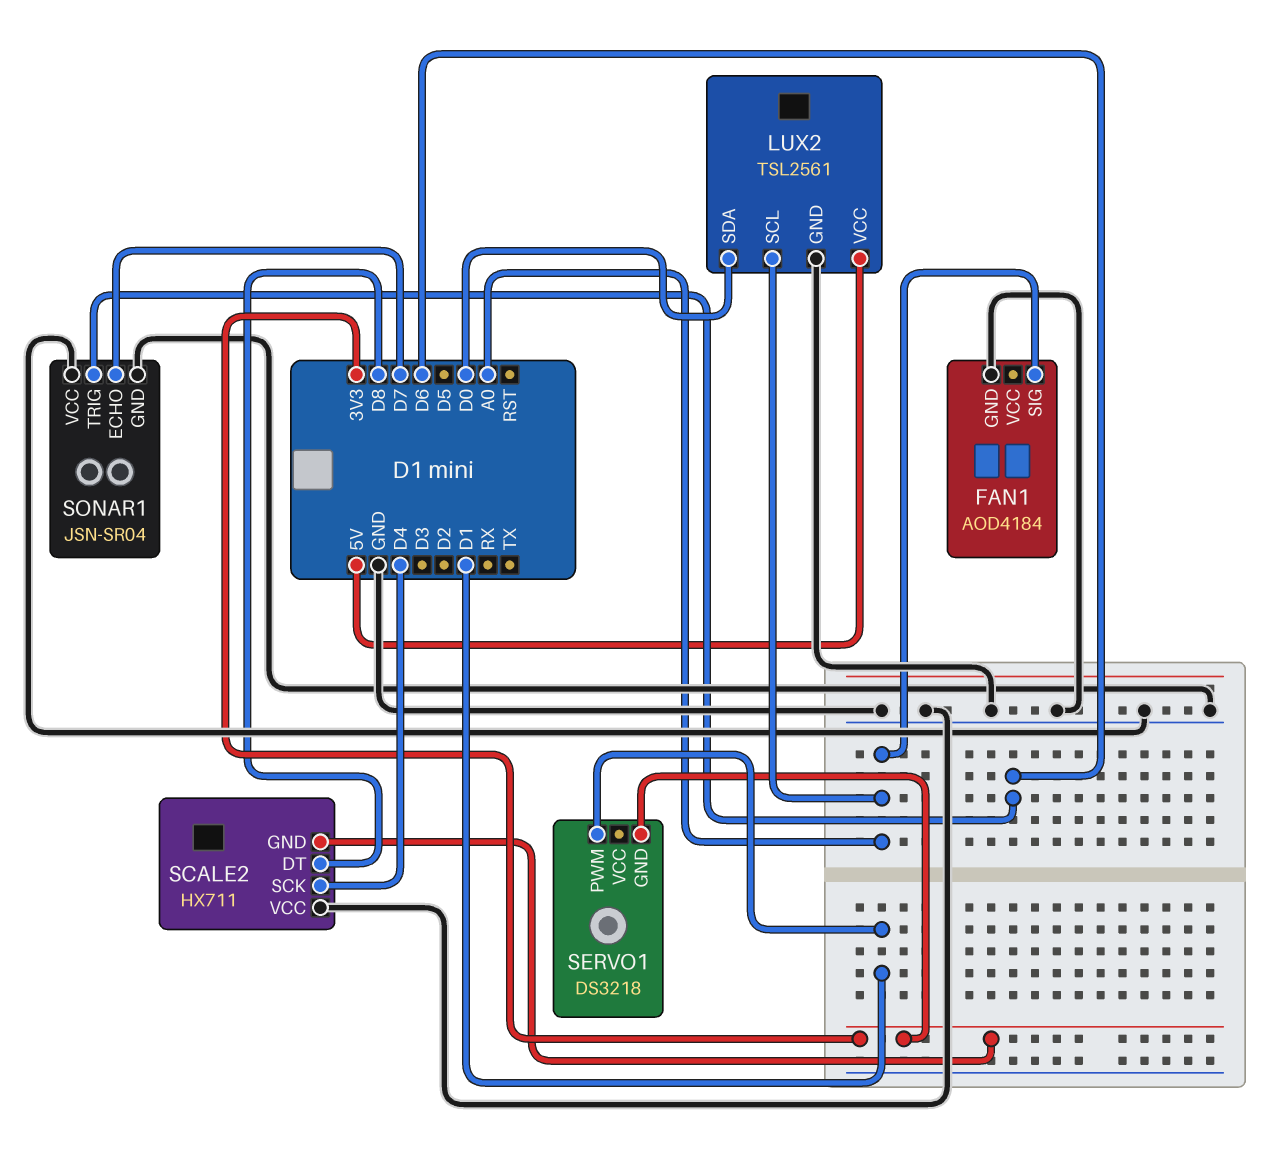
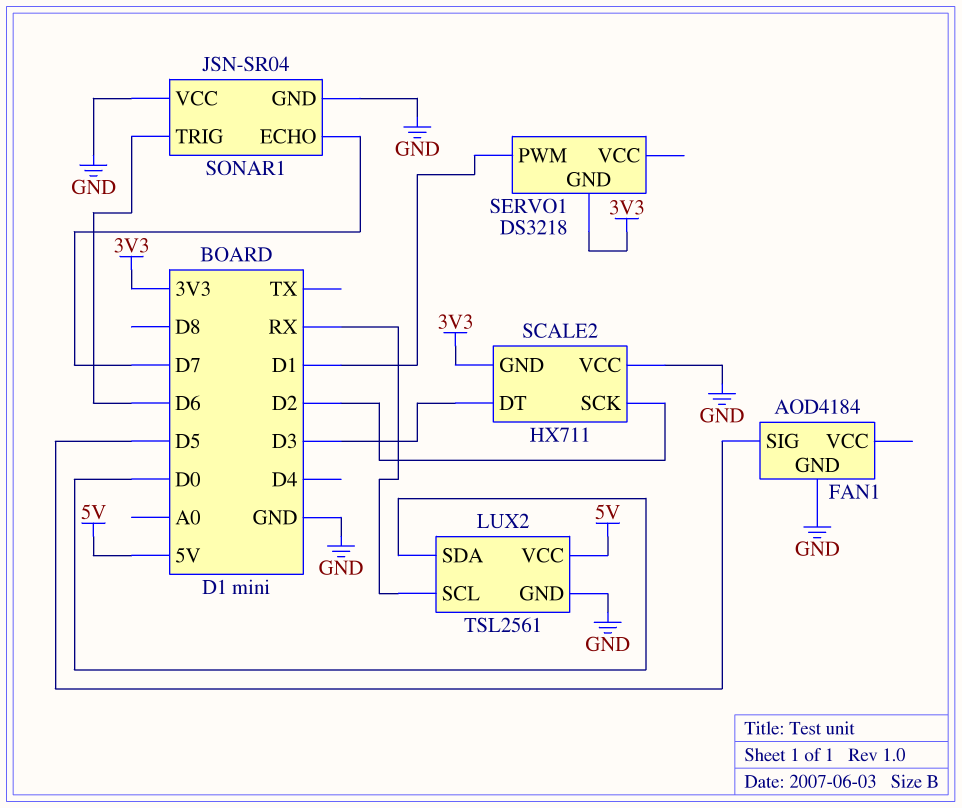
FAN1 pin SIG: A0 -> D5
LUX2 pin SCL: A0 -> RX
SCALE2 pin DT: D8 -> D3
SCALE2 pin SCK: D4 -> D2

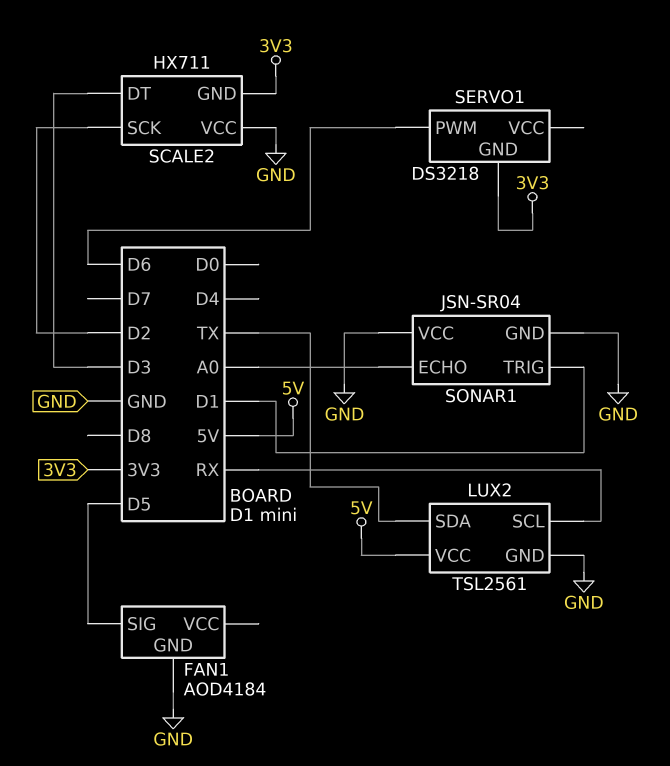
LUX2 pin SDA: D0 -> TX
SERVO1 pin PWM: D1 -> D6
SONAR1 pin ECHO: D7 -> A0
SONAR1 pin TRIG: D6 -> D1

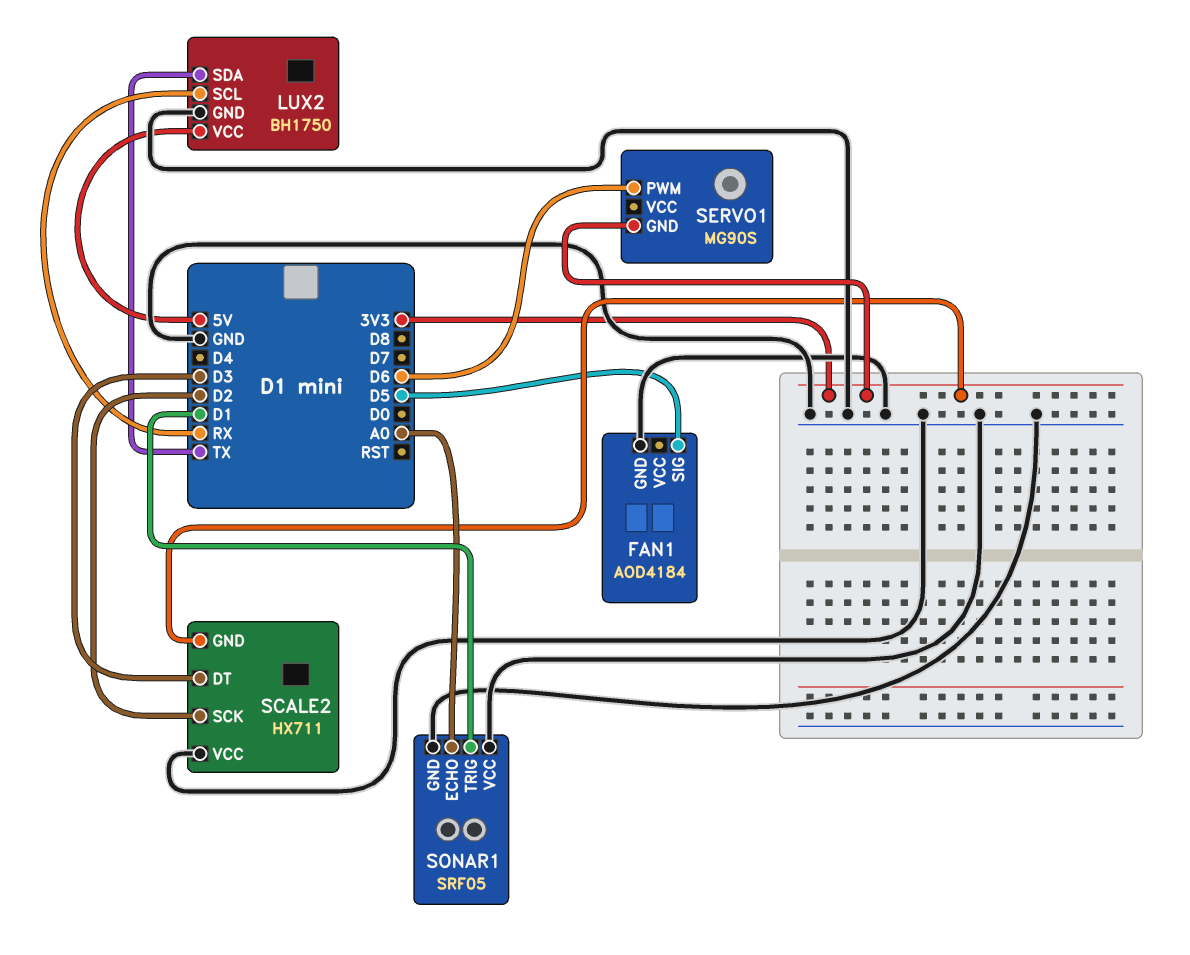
LUX2: TSL2561 -> BH1750
SERVO1: DS3218 -> MG90S
SONAR1: JSN-SR04 -> SRF05

